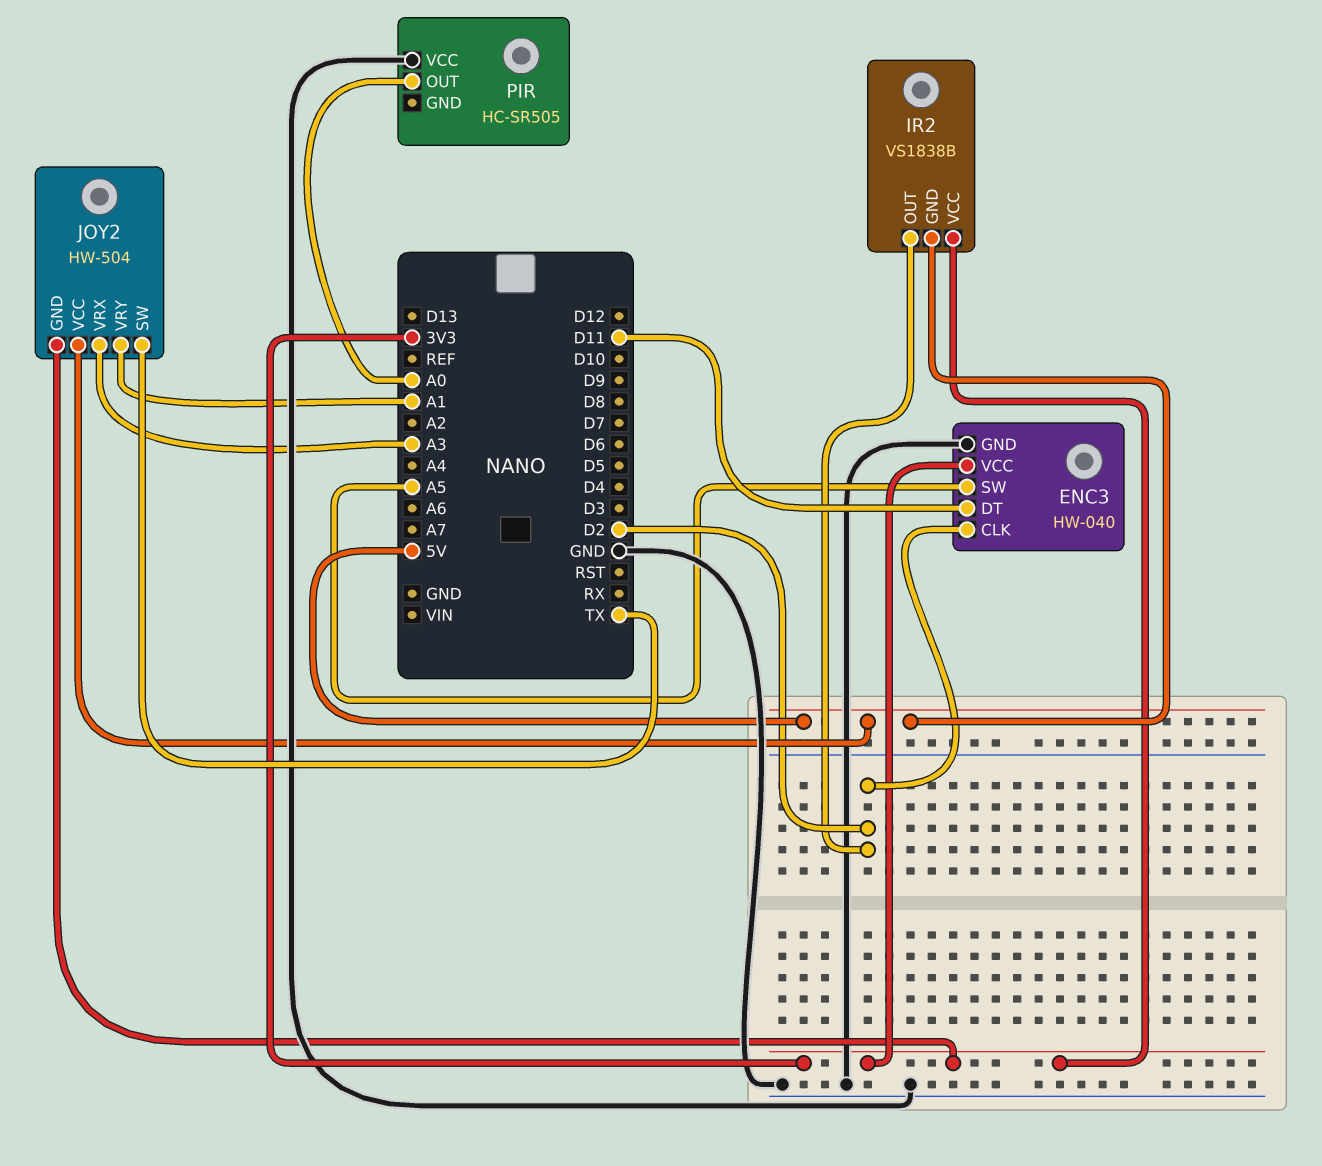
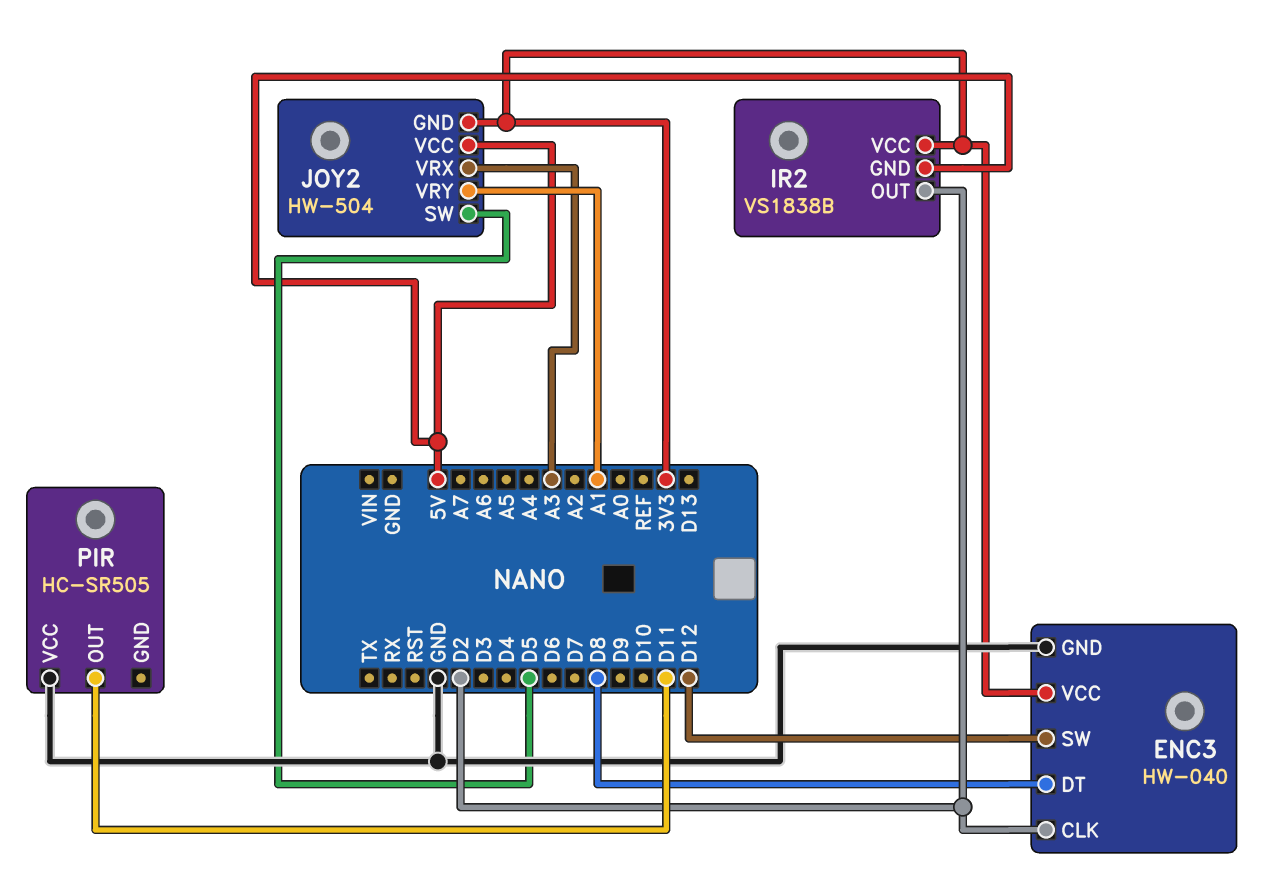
ENC3 pin DT: D11 -> D8
ENC3 pin SW: A5 -> D12
JOY2 pin SW: TX -> D5
PIR pin OUT: A0 -> D11

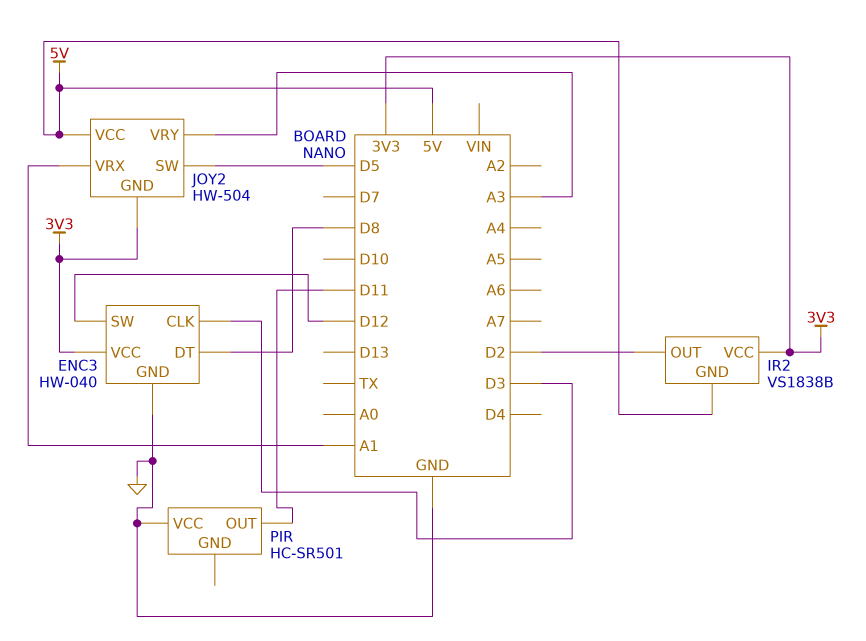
ENC3 pin CLK: D2 -> D3
JOY2 pin VRX: A3 -> A1
JOY2 pin VRY: A1 -> A3
PIR: HC-SR505 -> HC-SR501

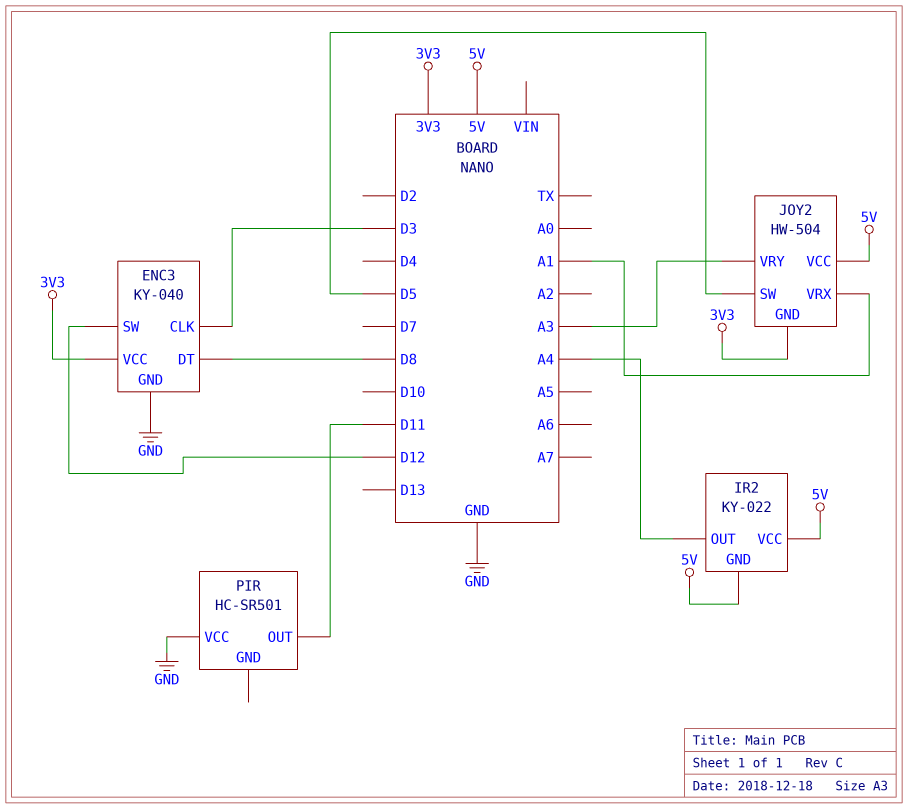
ENC3: HW-040 -> KY-040
IR2: VS1838B -> KY-022
IR2 pin OUT: D2 -> A4
IR2 pin VCC: 3V3 -> 5V

